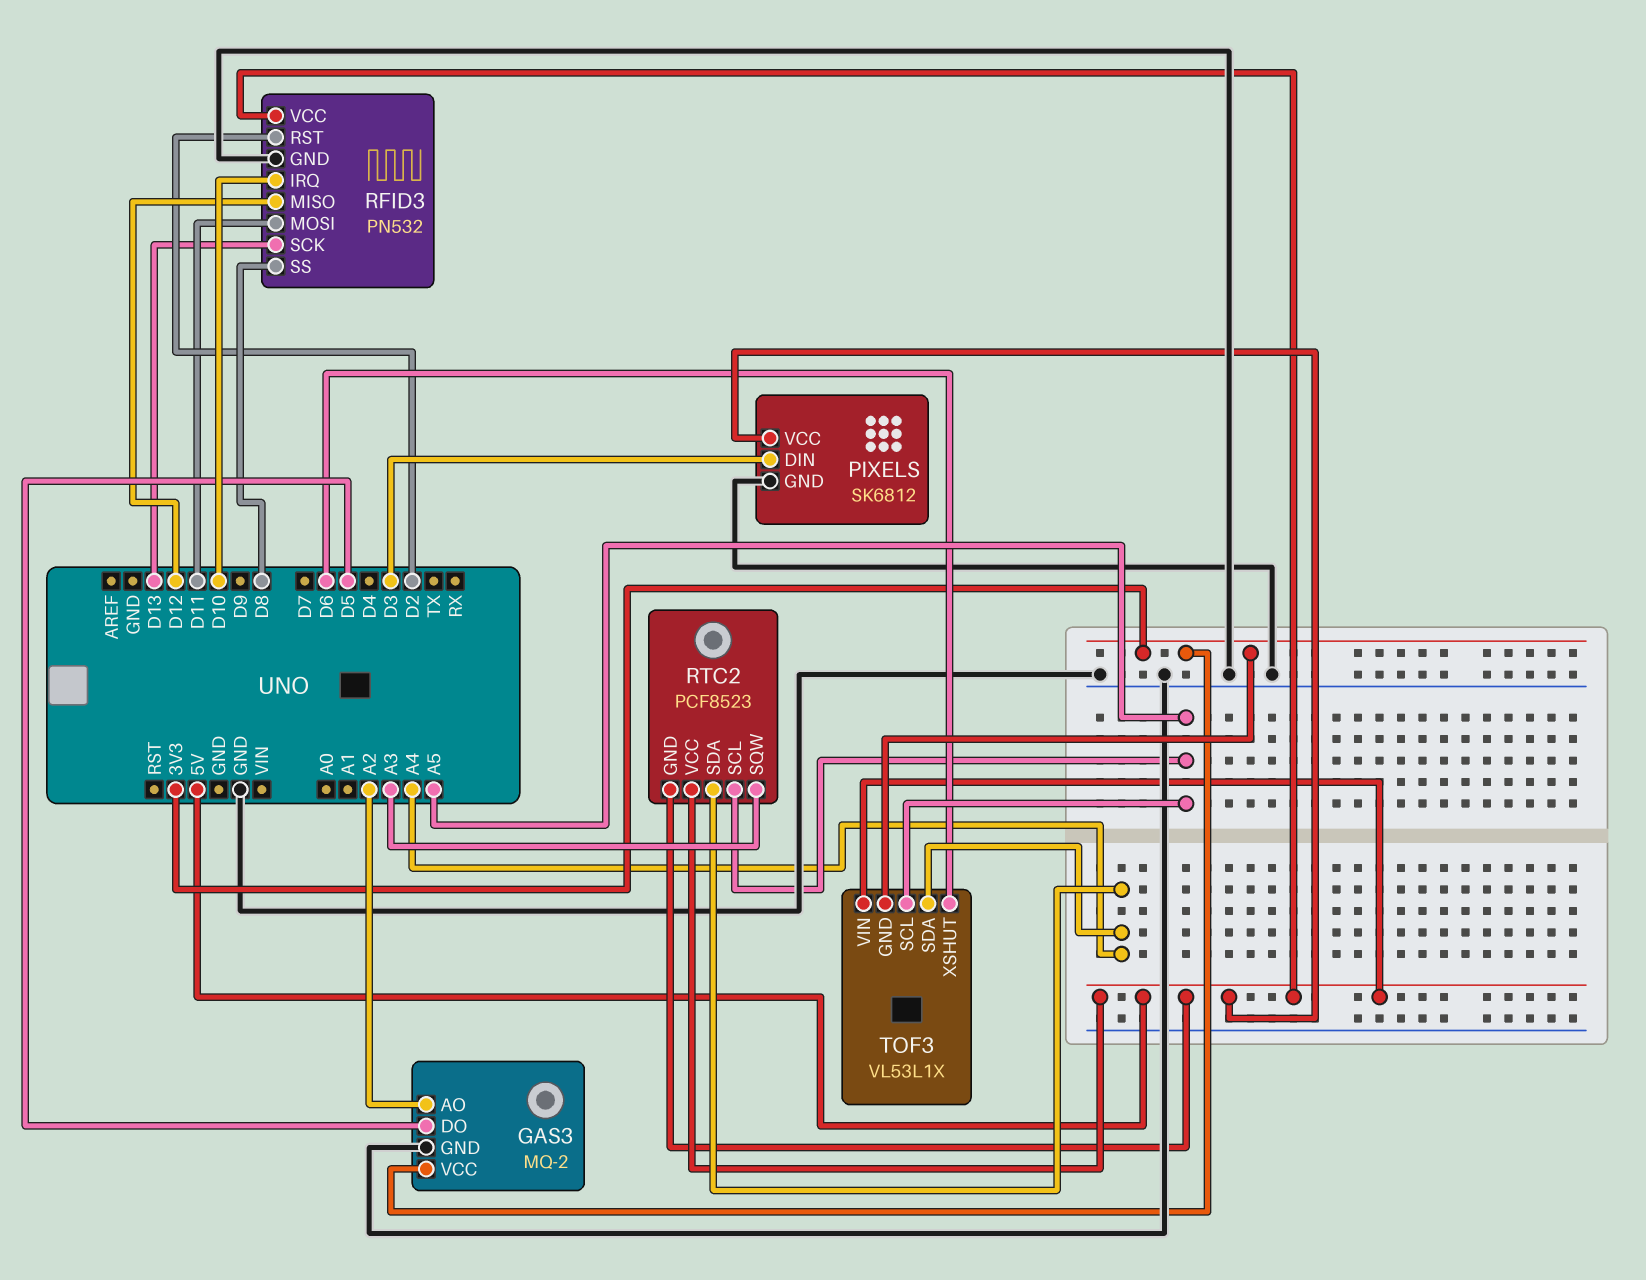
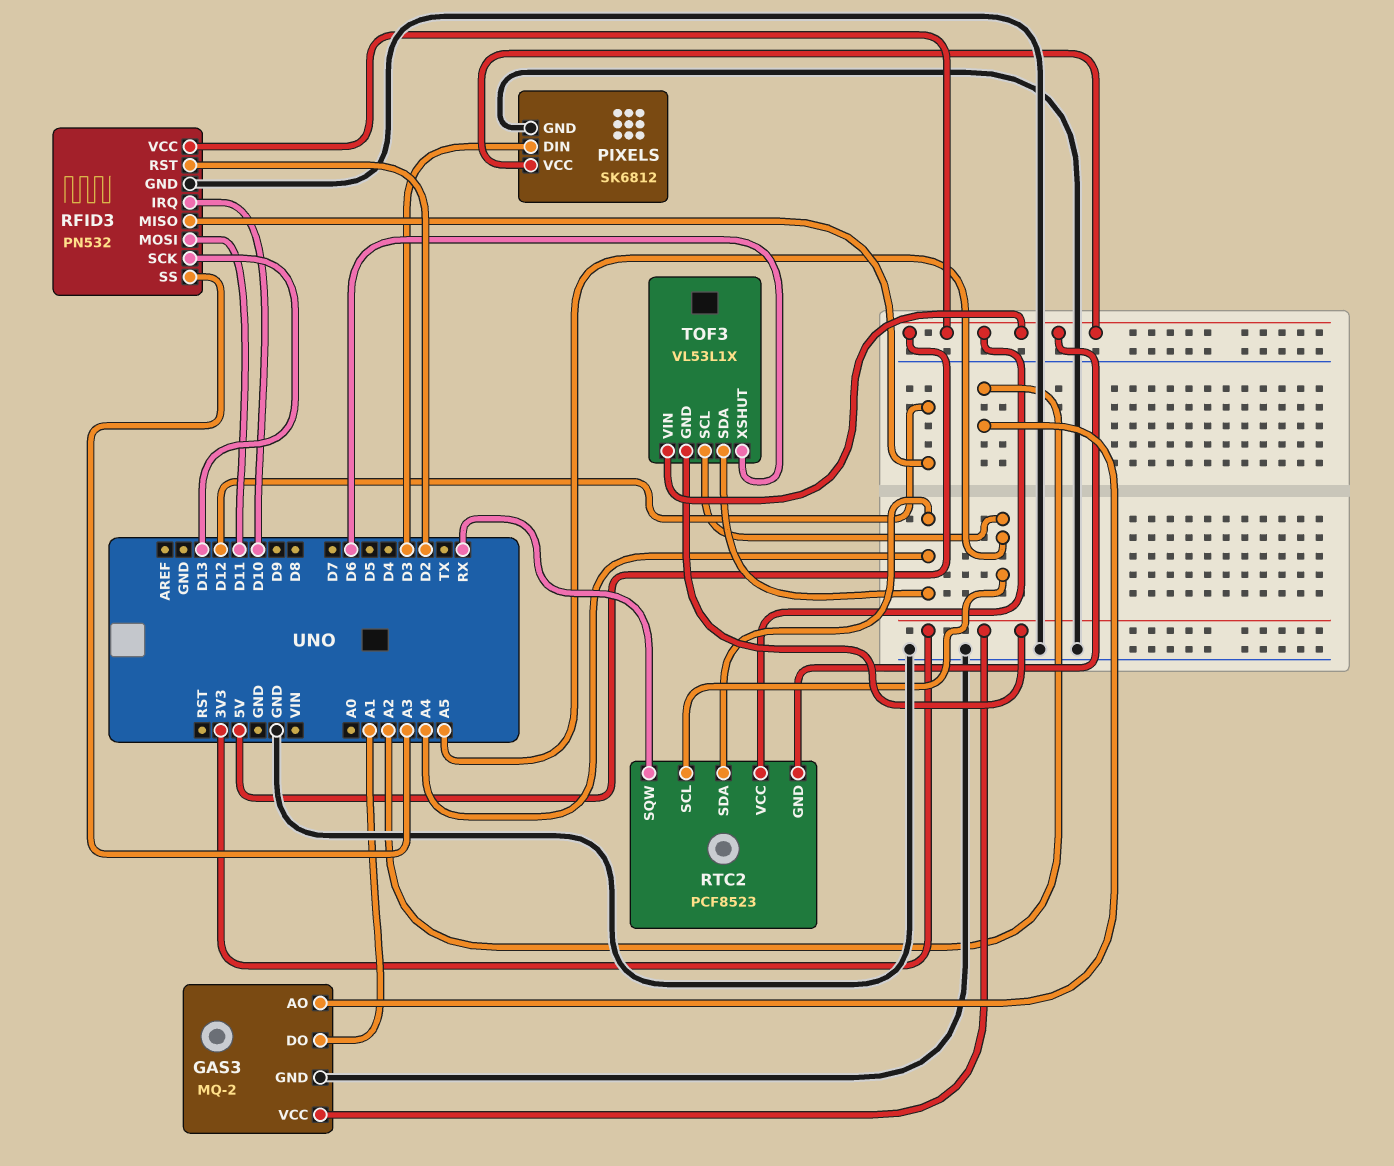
GAS3 pin DO: D5 -> A1
RFID3 pin SS: D8 -> A3
RTC2 pin SQW: A3 -> RX

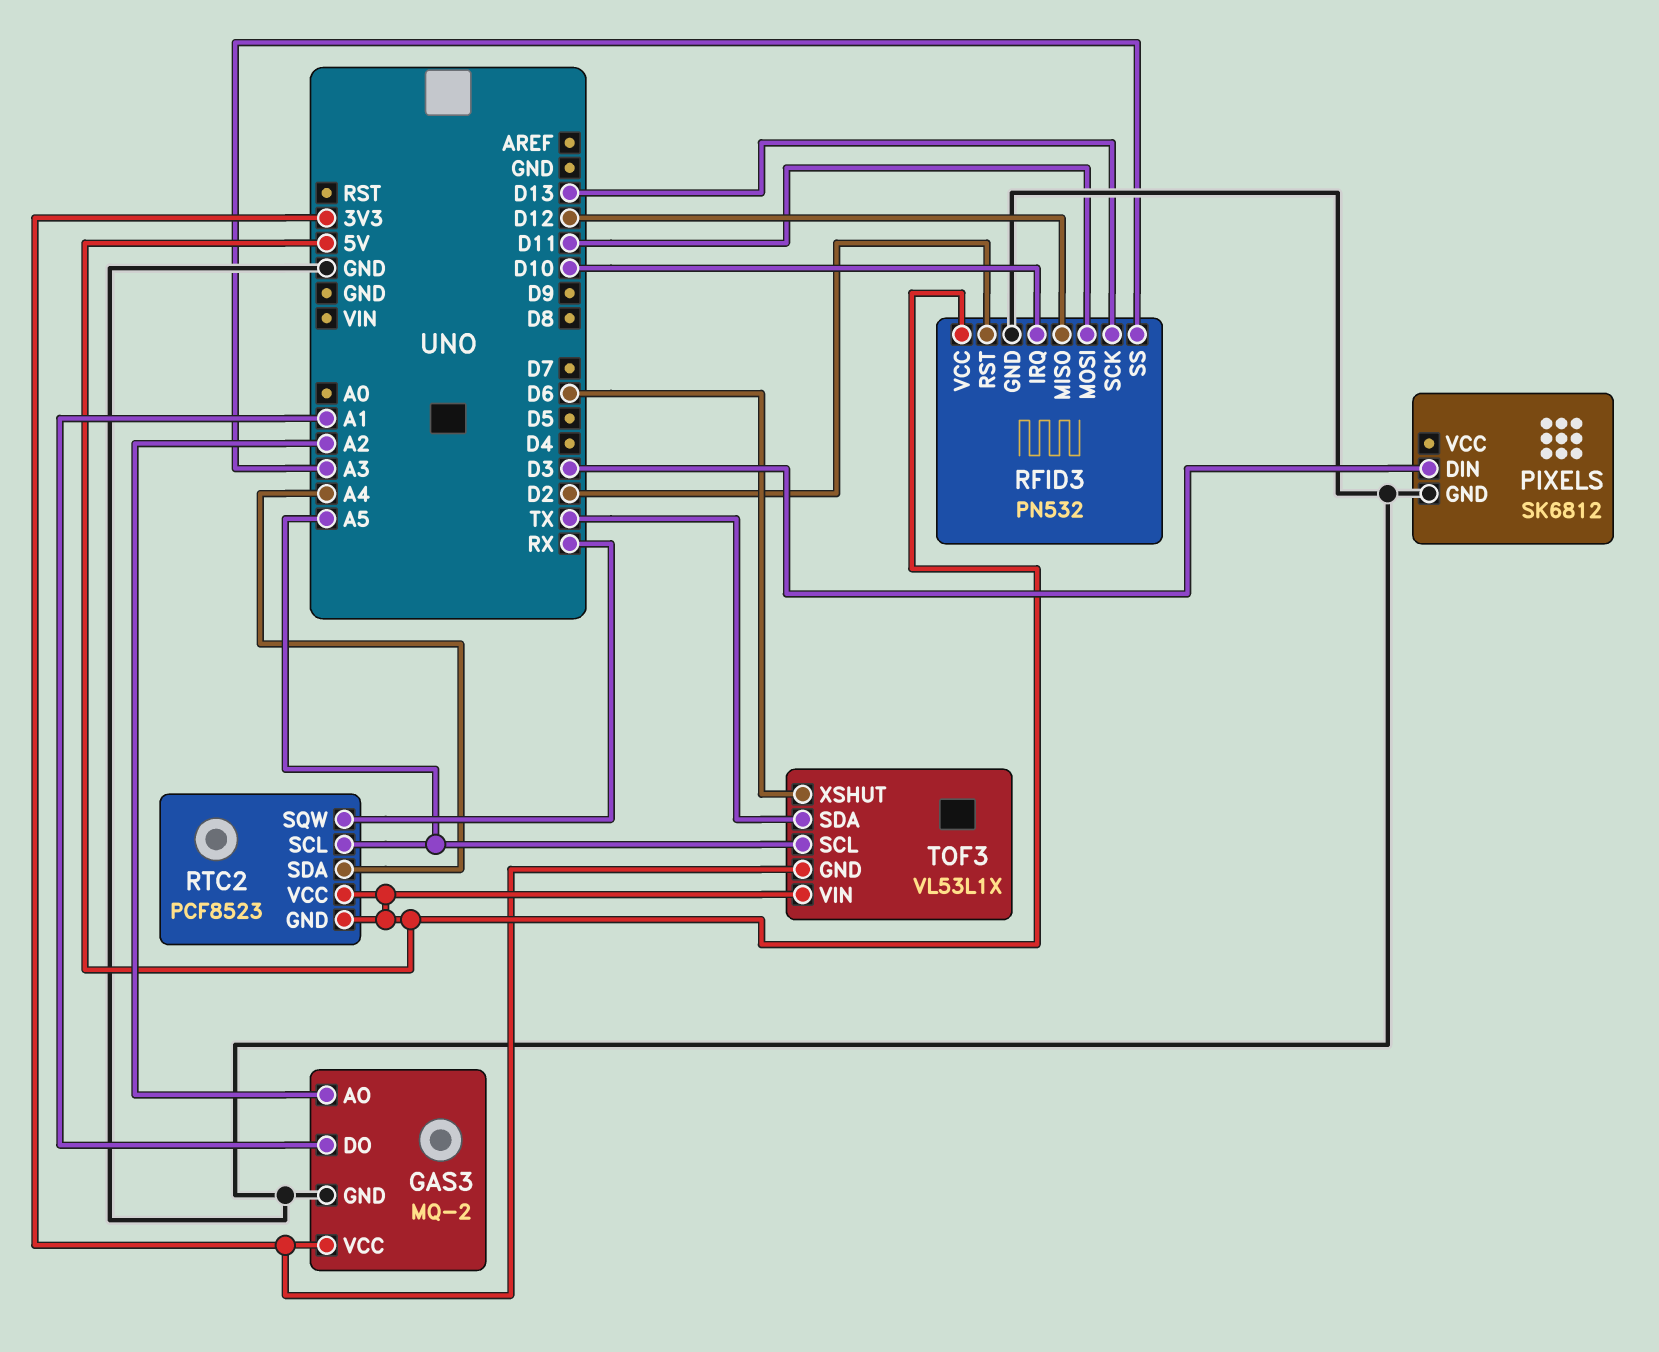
PIXELS pin VCC: 5V -> none
TOF3 pin SDA: A4 -> TX

